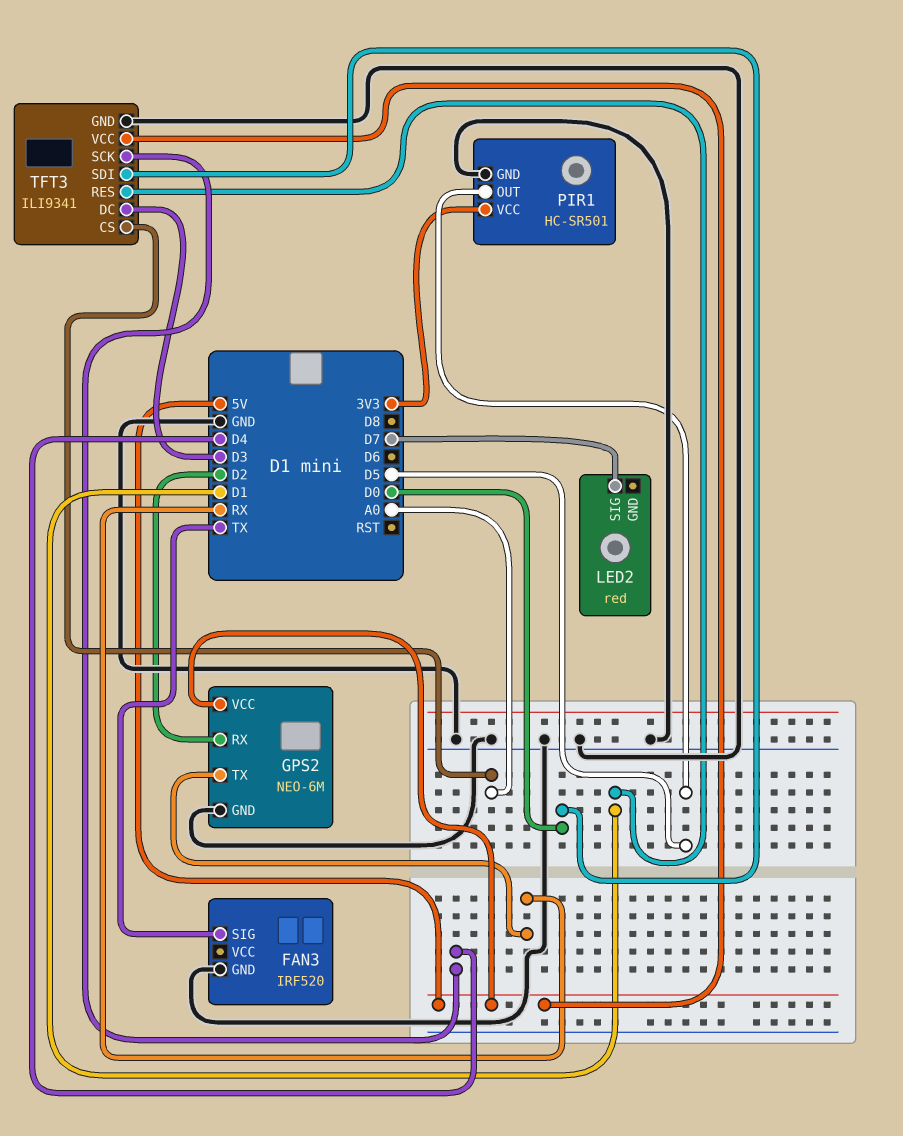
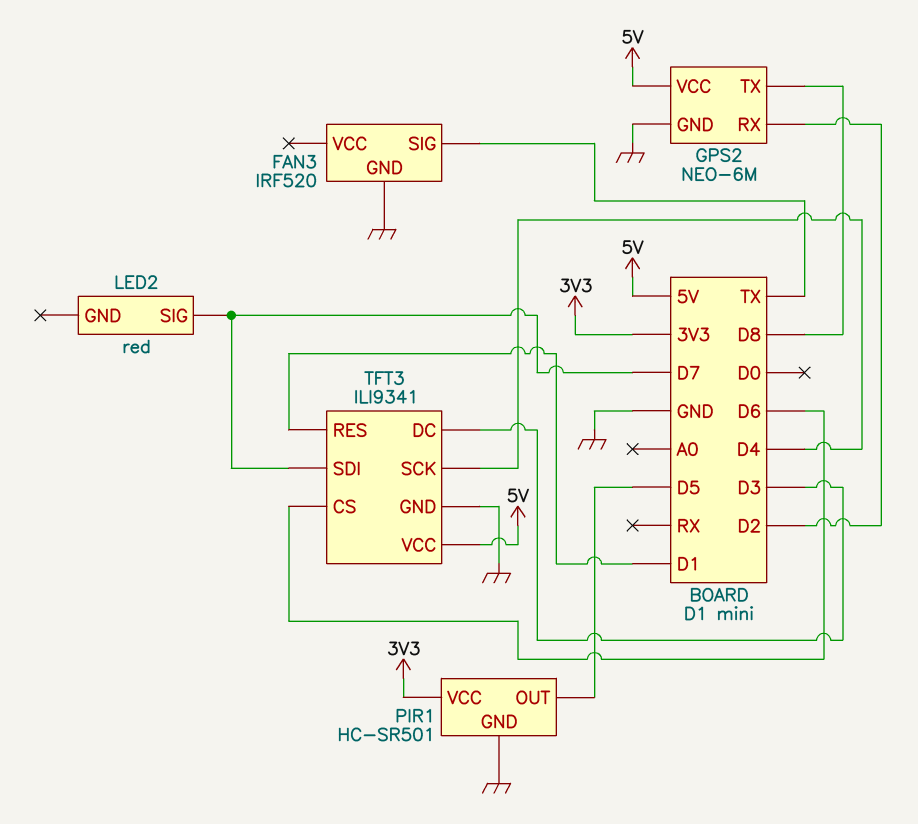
GPS2 pin TX: RX -> D8
TFT3 pin CS: A0 -> D6
TFT3 pin SDI: D0 -> D7

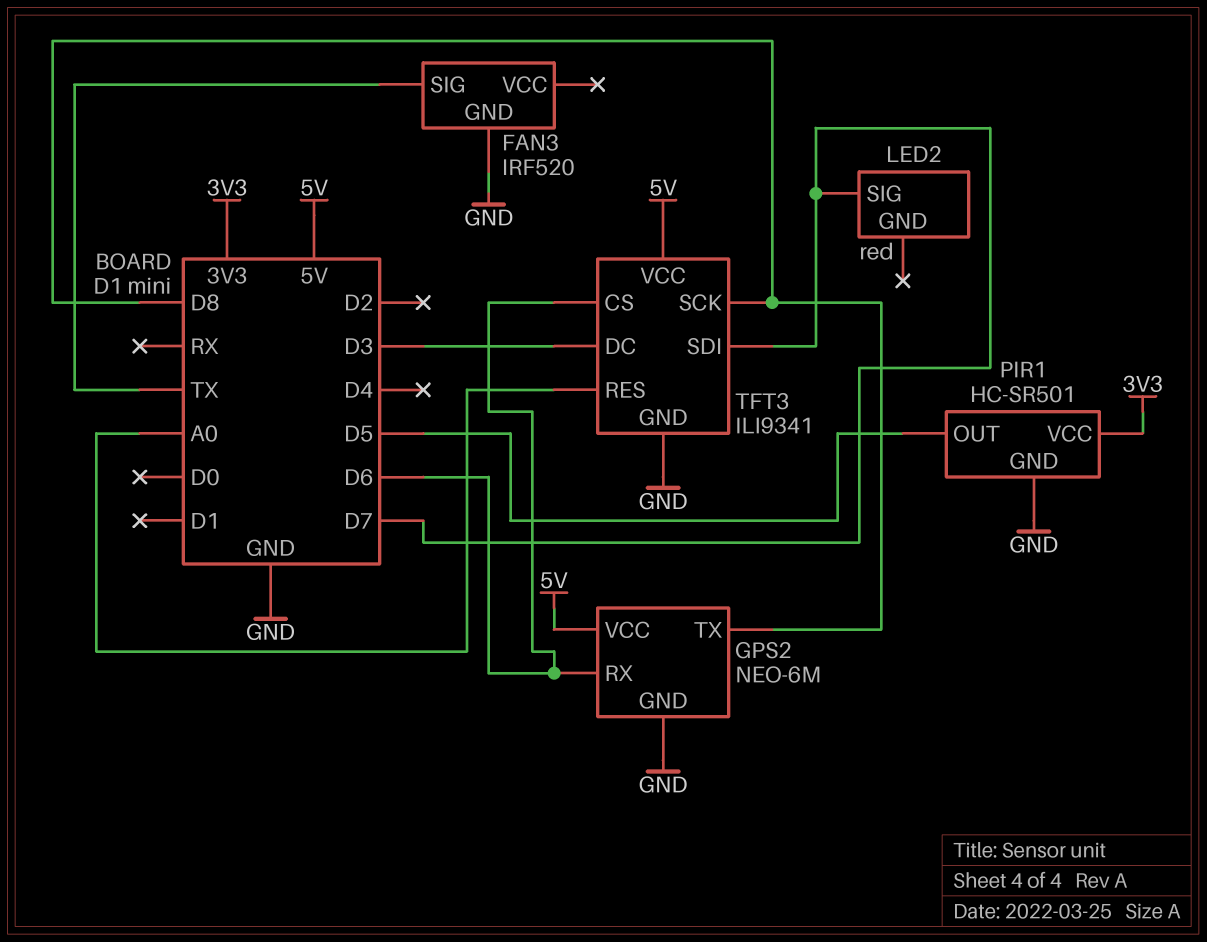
GPS2 pin RX: D2 -> D6
TFT3 pin RES: D1 -> A0
TFT3 pin SCK: D4 -> D8

